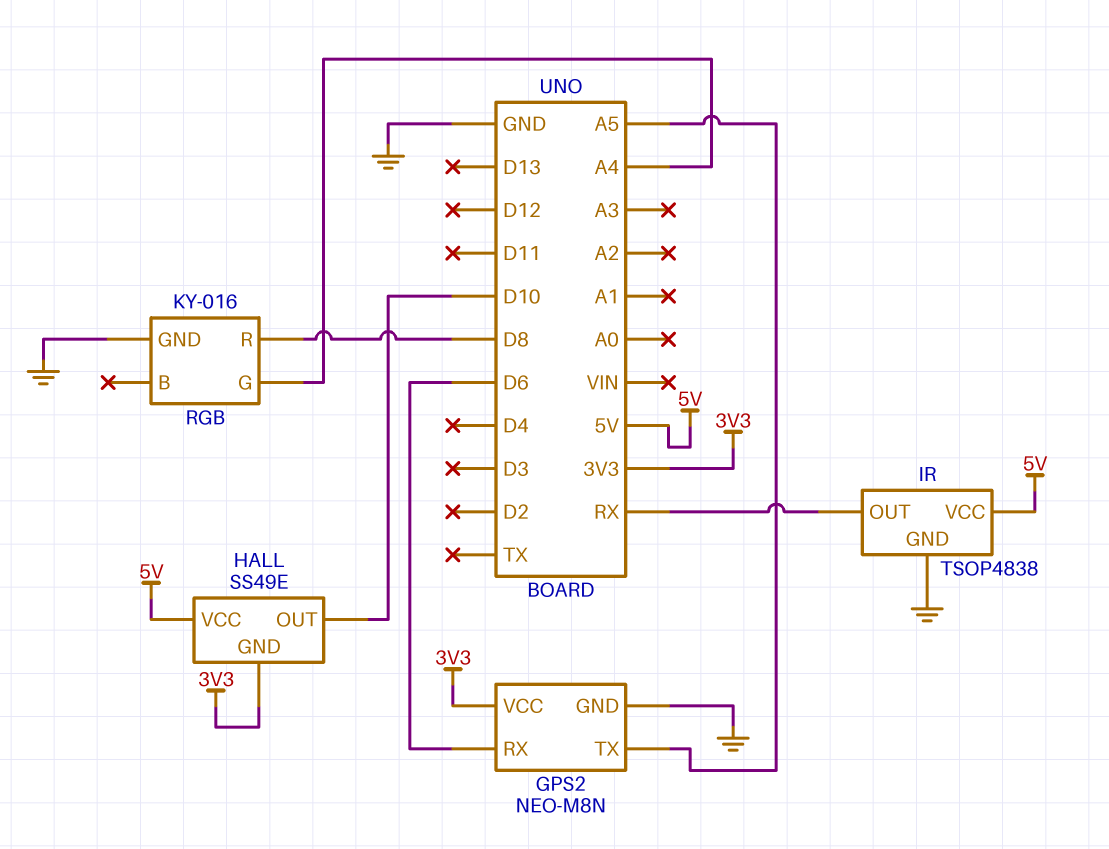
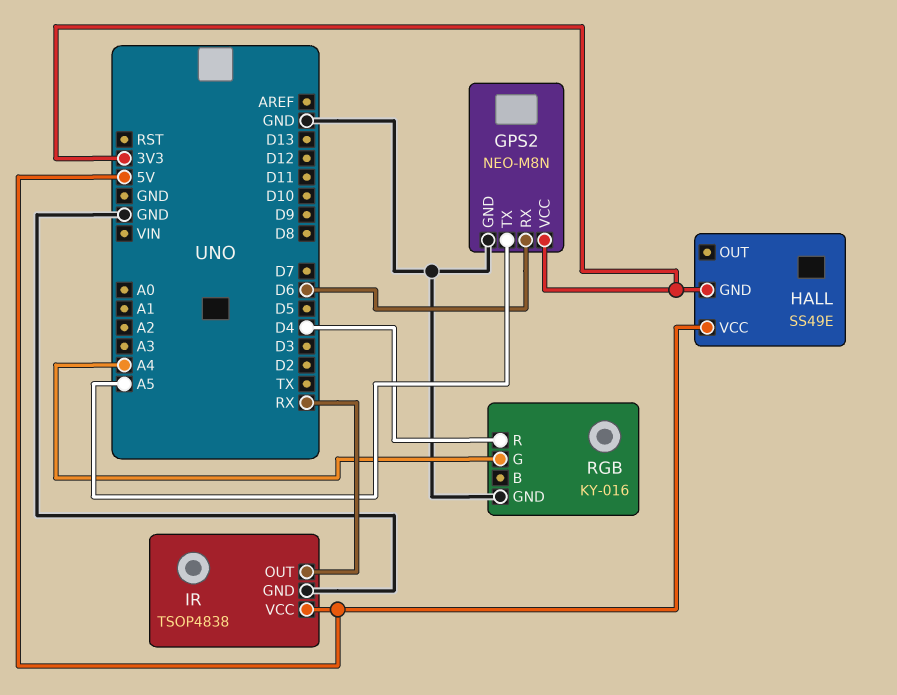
HALL pin OUT: D10 -> none
RGB pin R: D8 -> D4

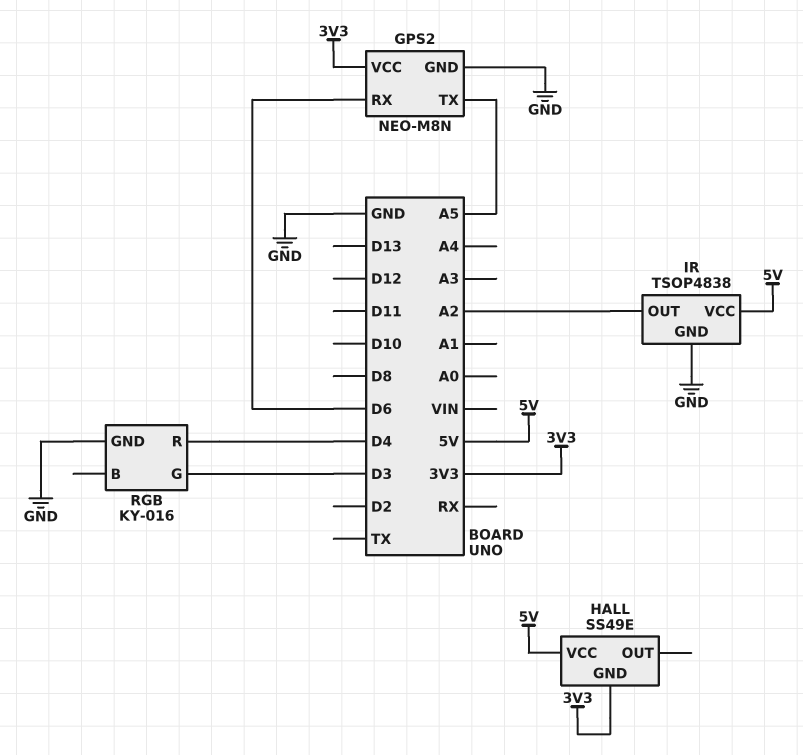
IR pin OUT: RX -> A2
RGB pin G: A4 -> D3

